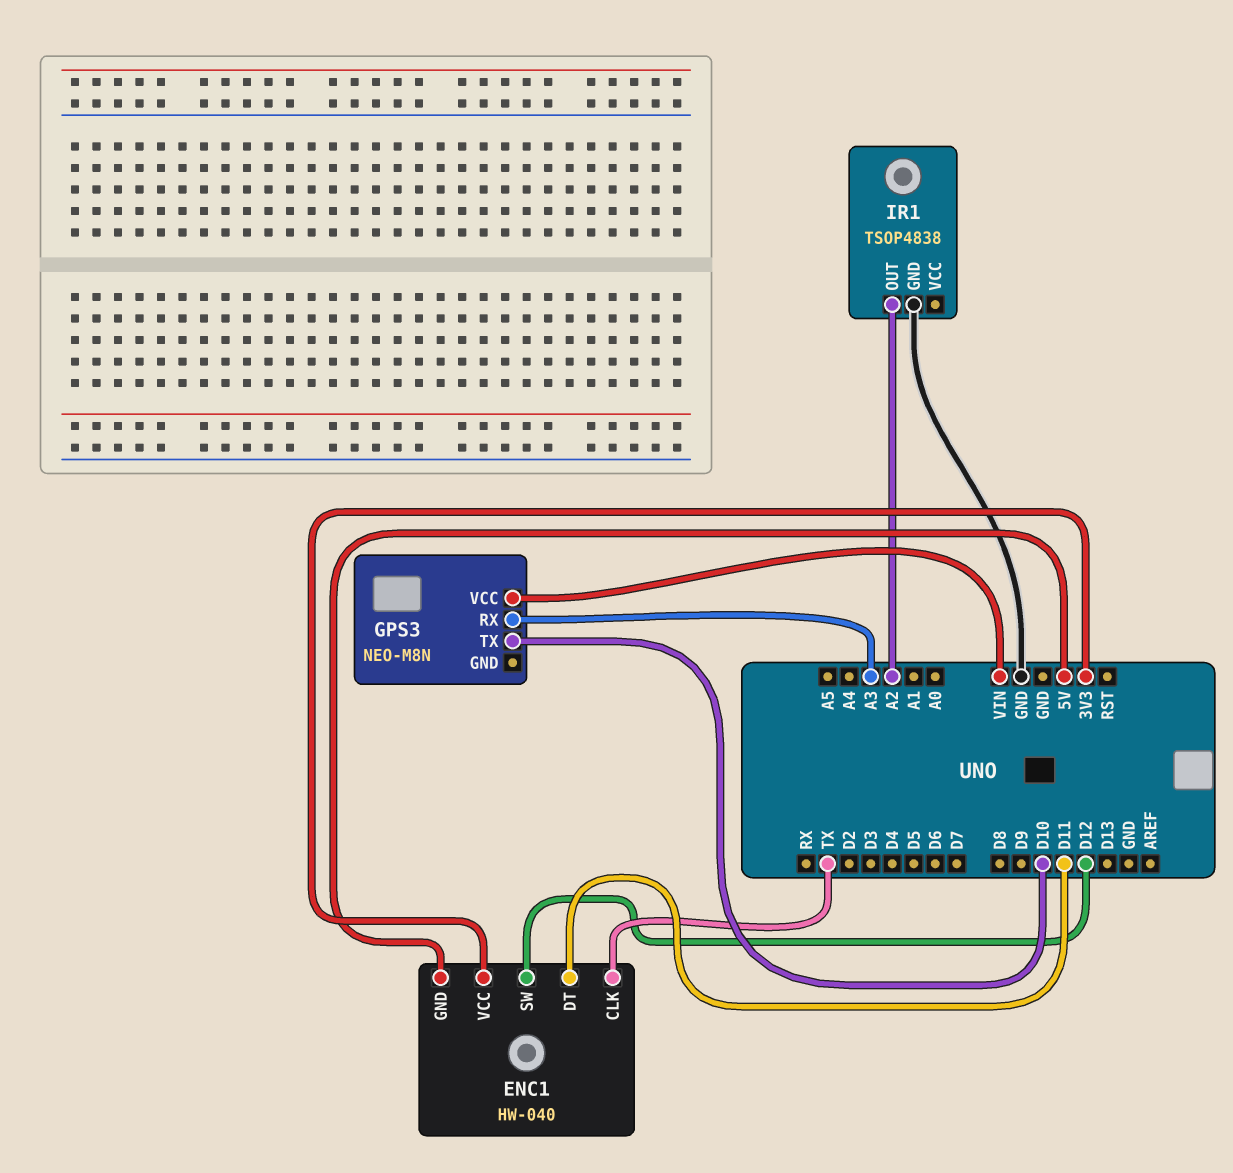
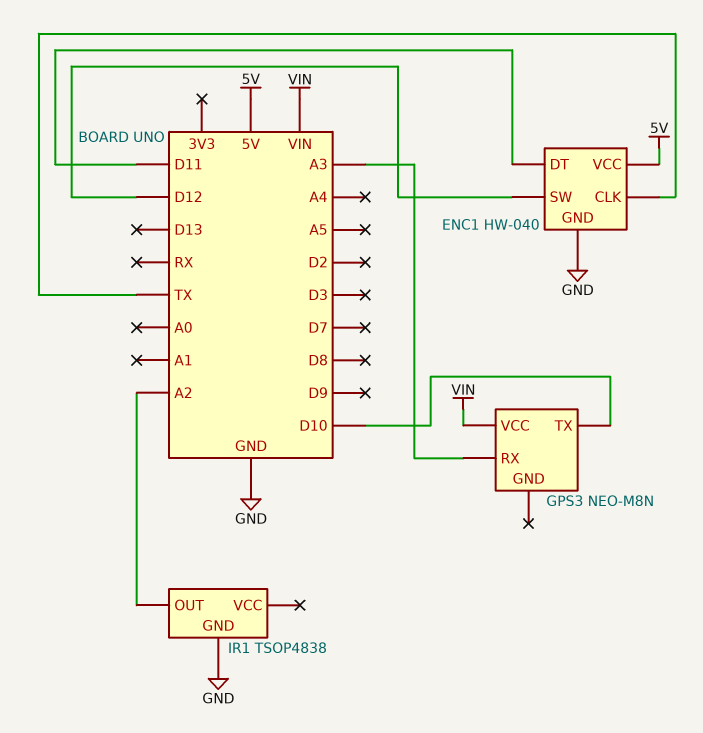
ENC1 pin GND: 5V -> GND
ENC1 pin VCC: 3V3 -> 5V

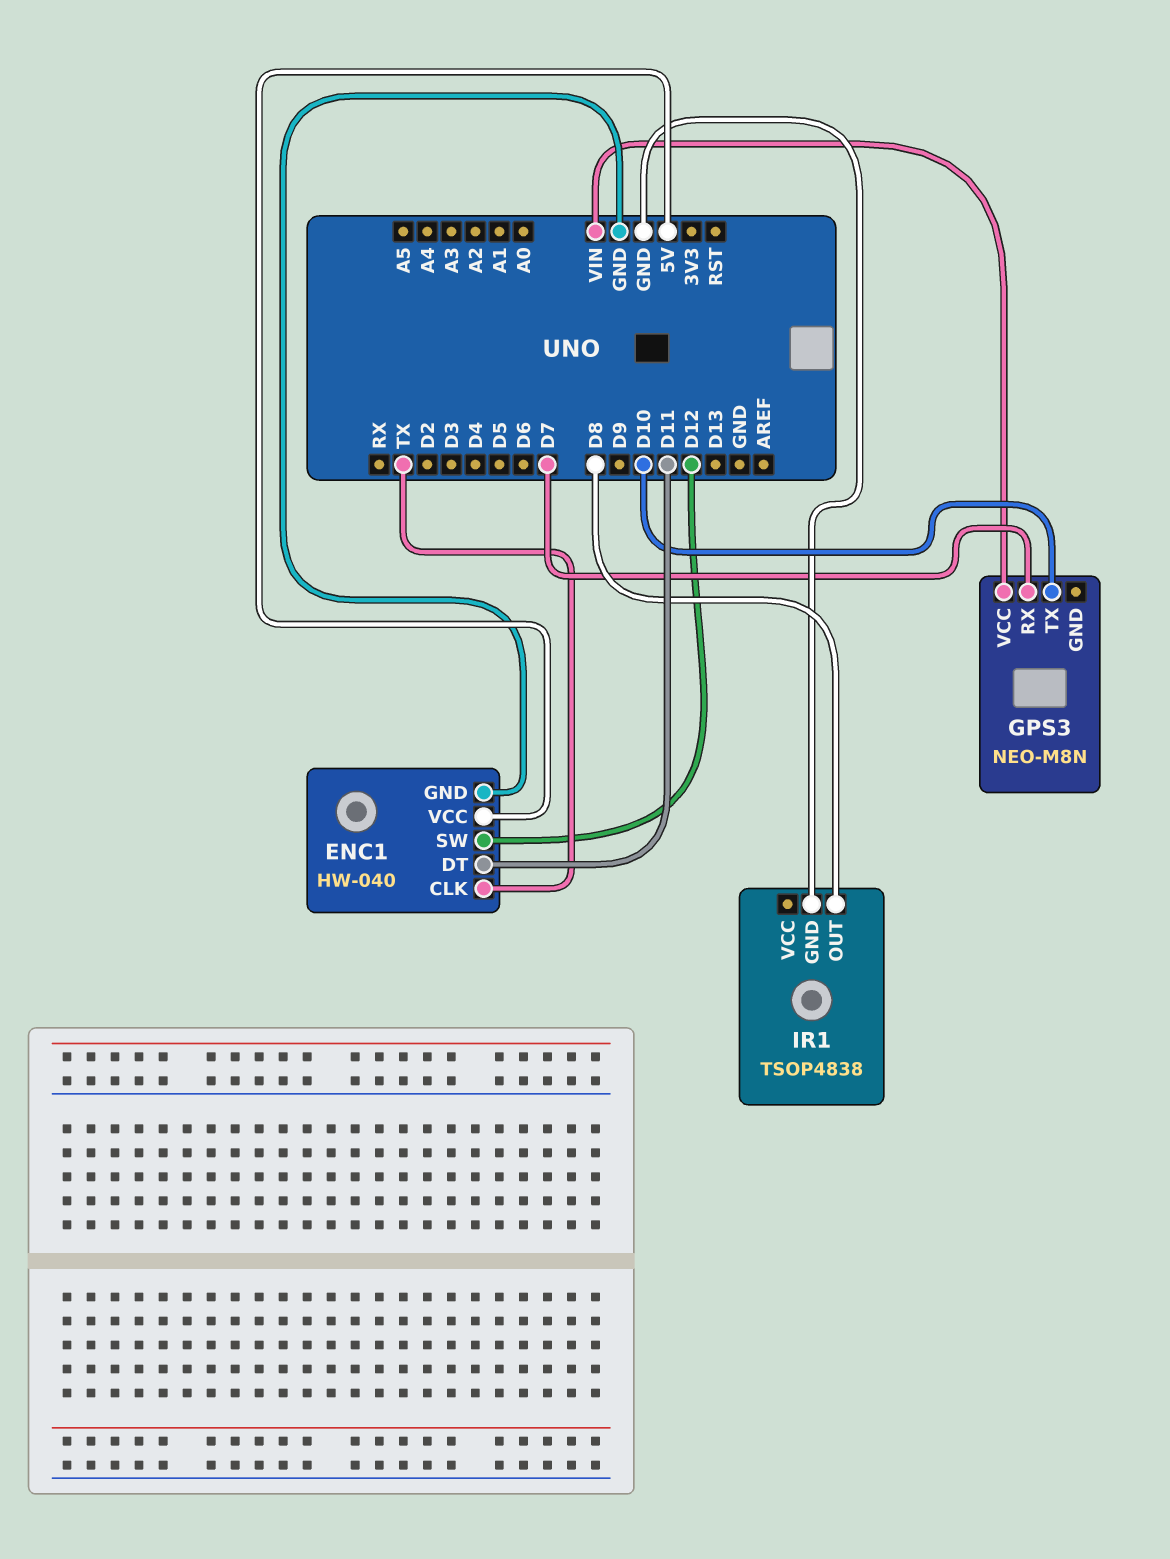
GPS3 pin RX: A3 -> D7
IR1 pin OUT: A2 -> D8

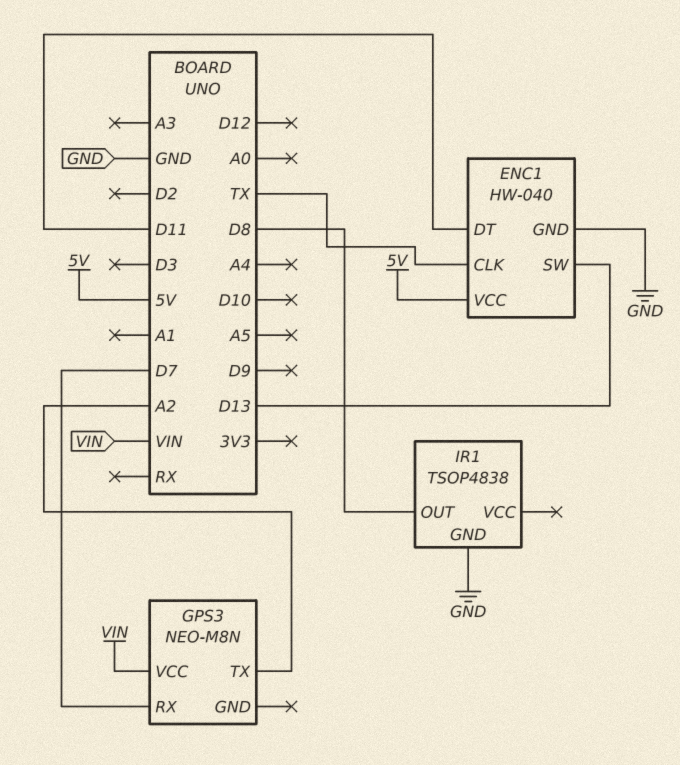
ENC1 pin SW: D12 -> D13
GPS3 pin TX: D10 -> A2

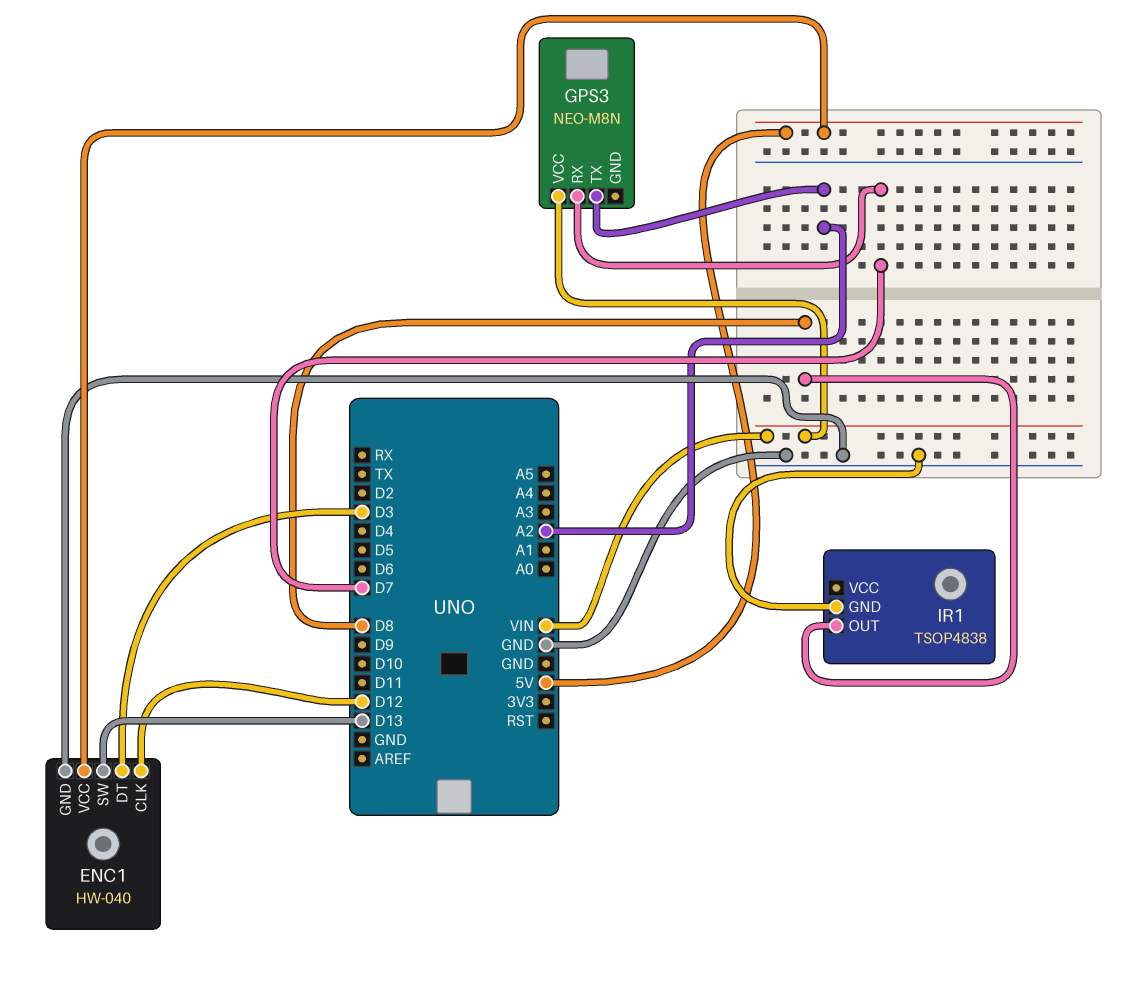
ENC1 pin CLK: TX -> D12
ENC1 pin DT: D11 -> D3

